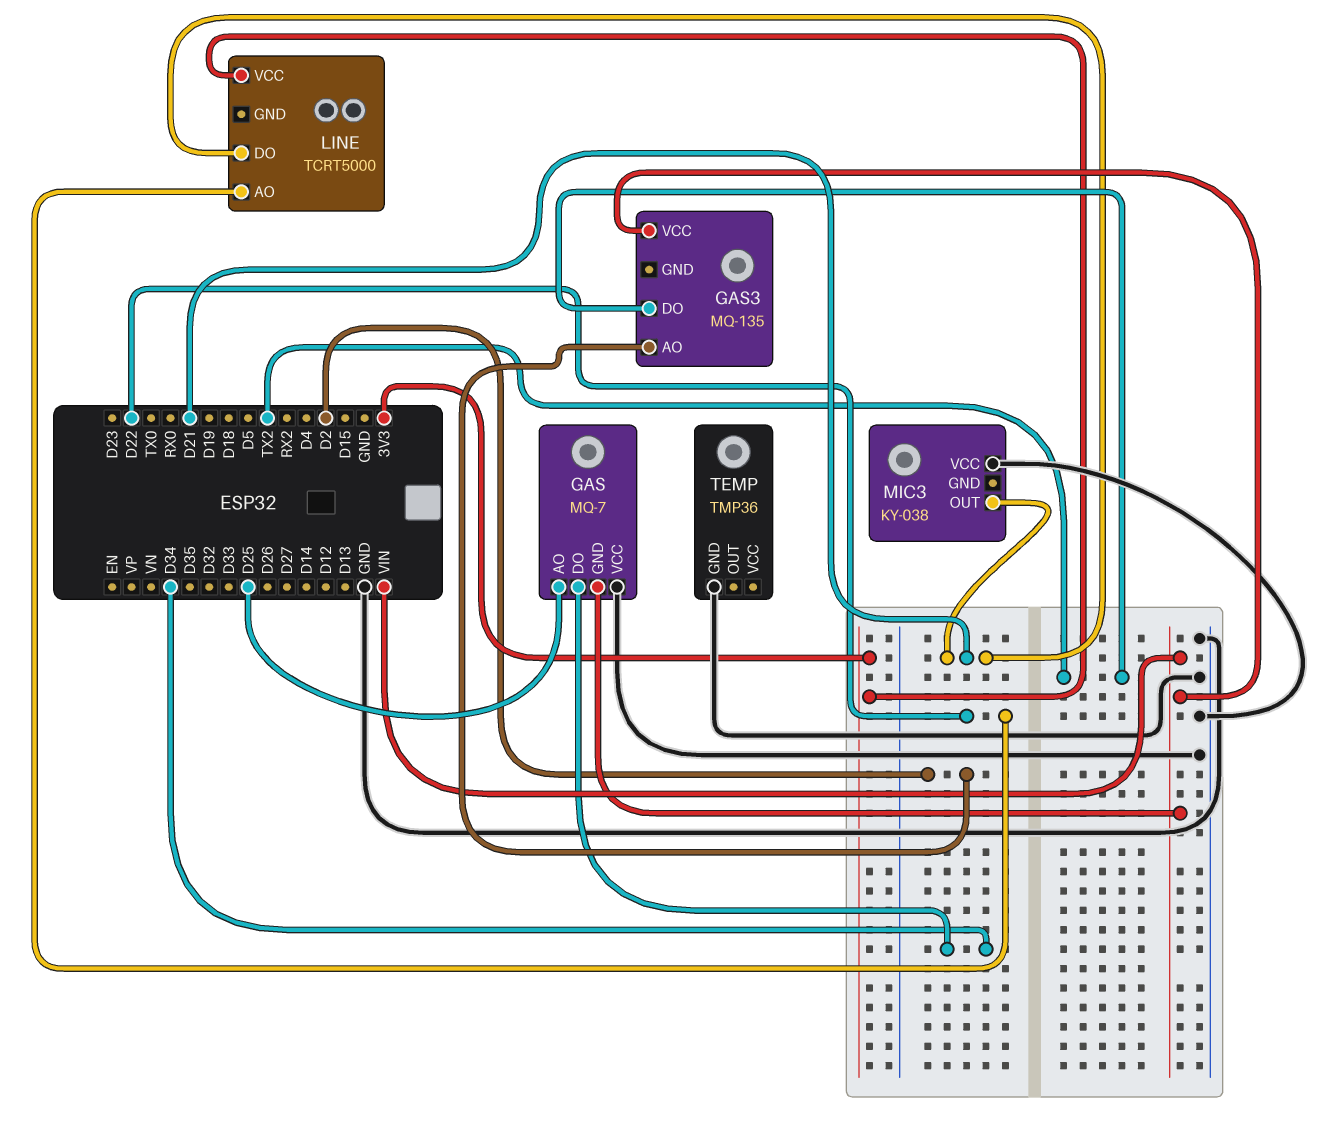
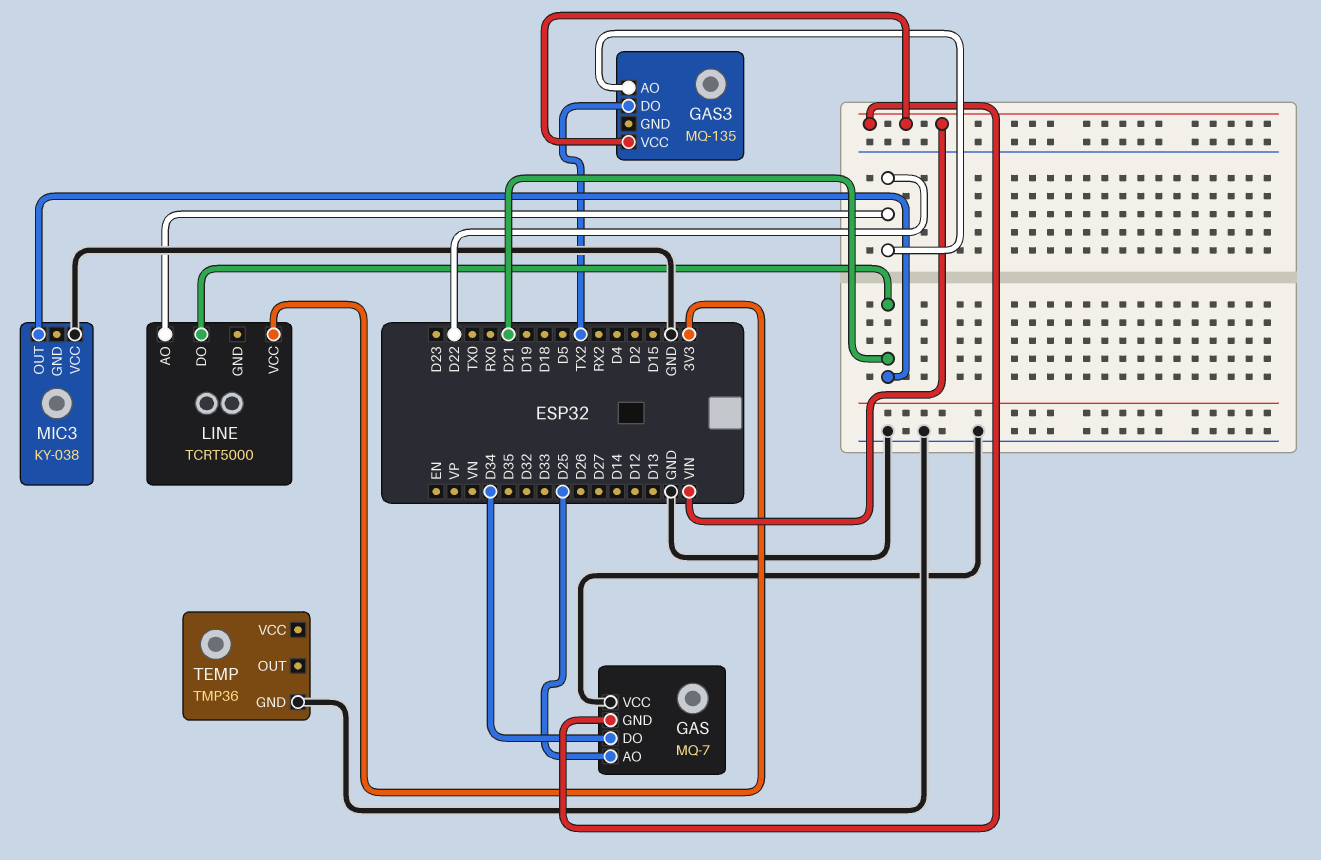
GAS3 pin AO: D2 -> D22

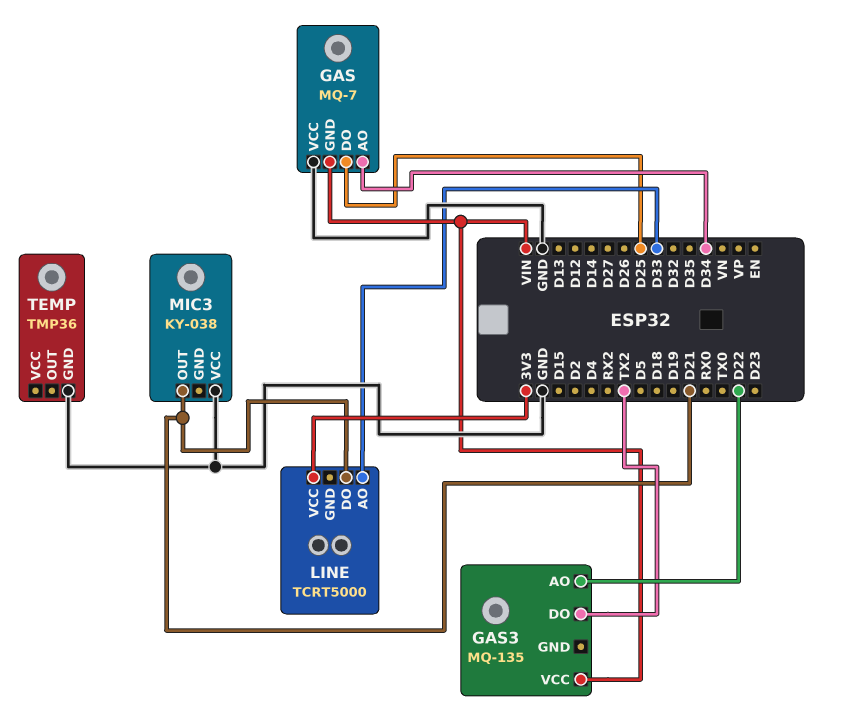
GAS pin AO: D25 -> D34
GAS pin DO: D34 -> D25
LINE pin AO: D22 -> D33

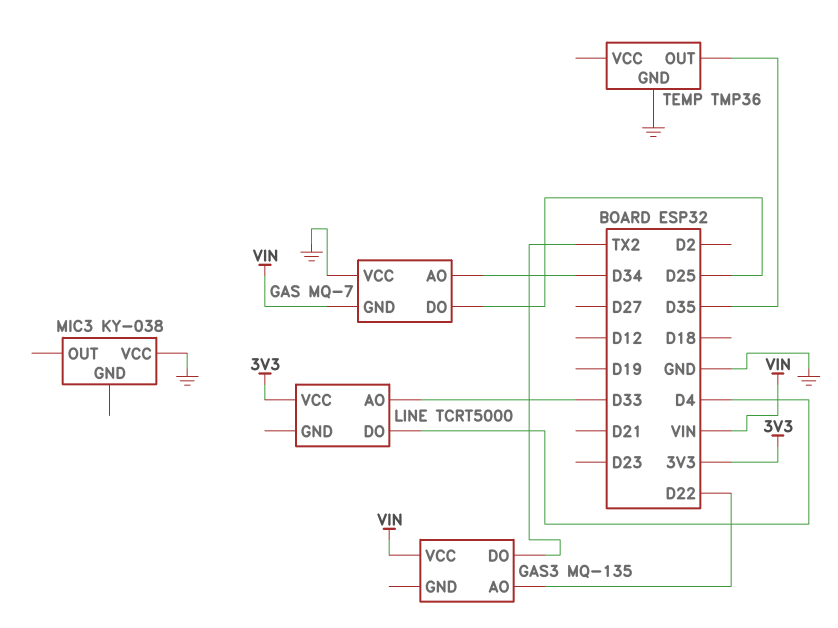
LINE pin DO: D21 -> D4
MIC3 pin OUT: D21 -> none
TEMP pin OUT: none -> D35

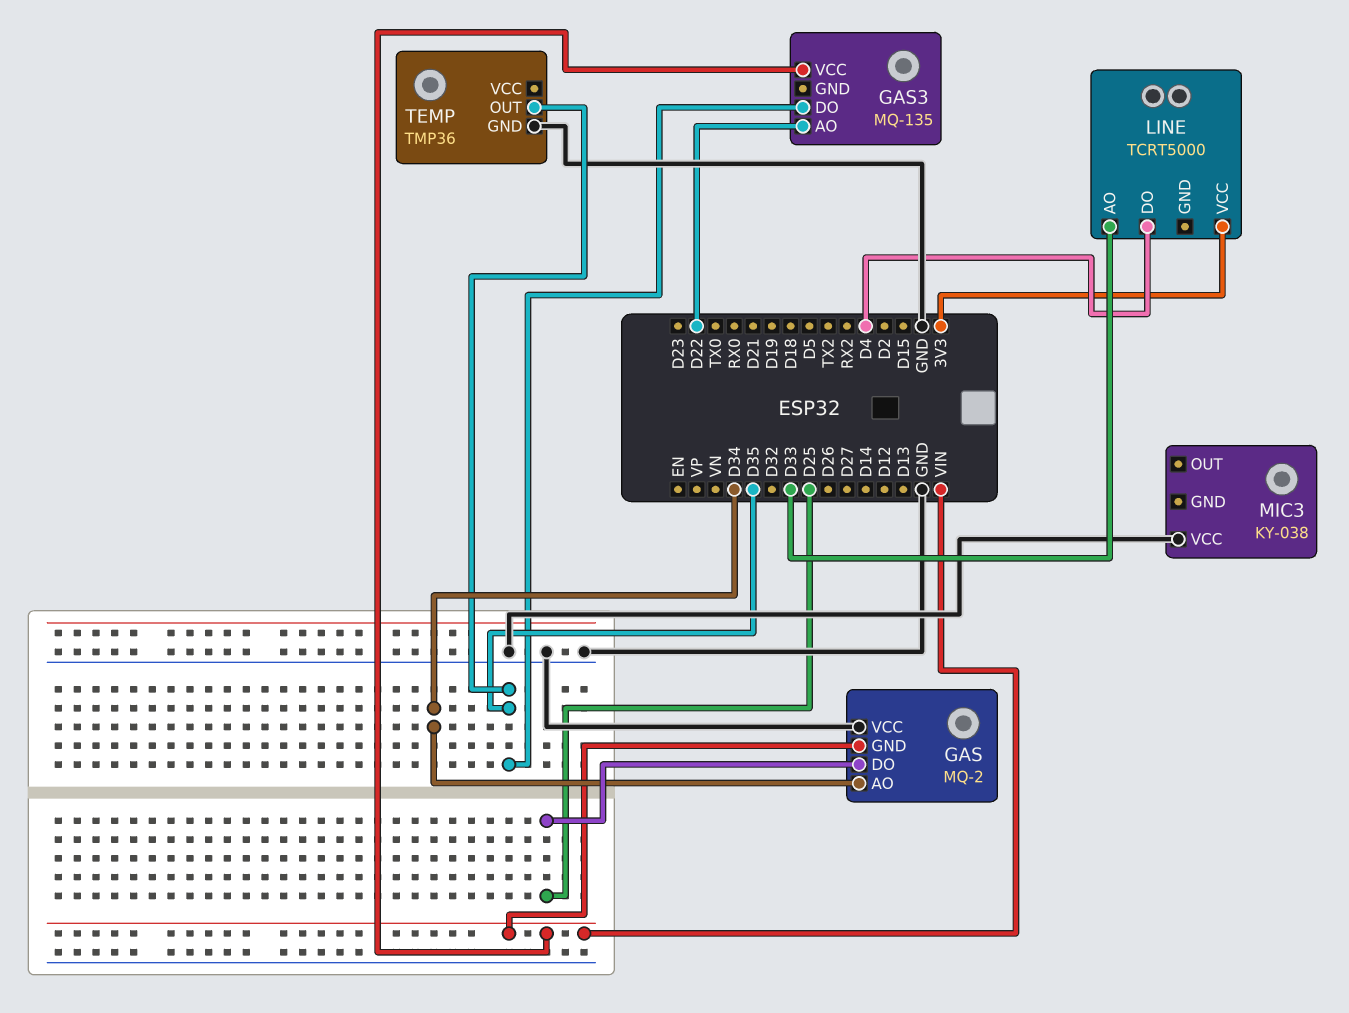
GAS: MQ-7 -> MQ-2
GAS3 pin DO: TX2 -> D35

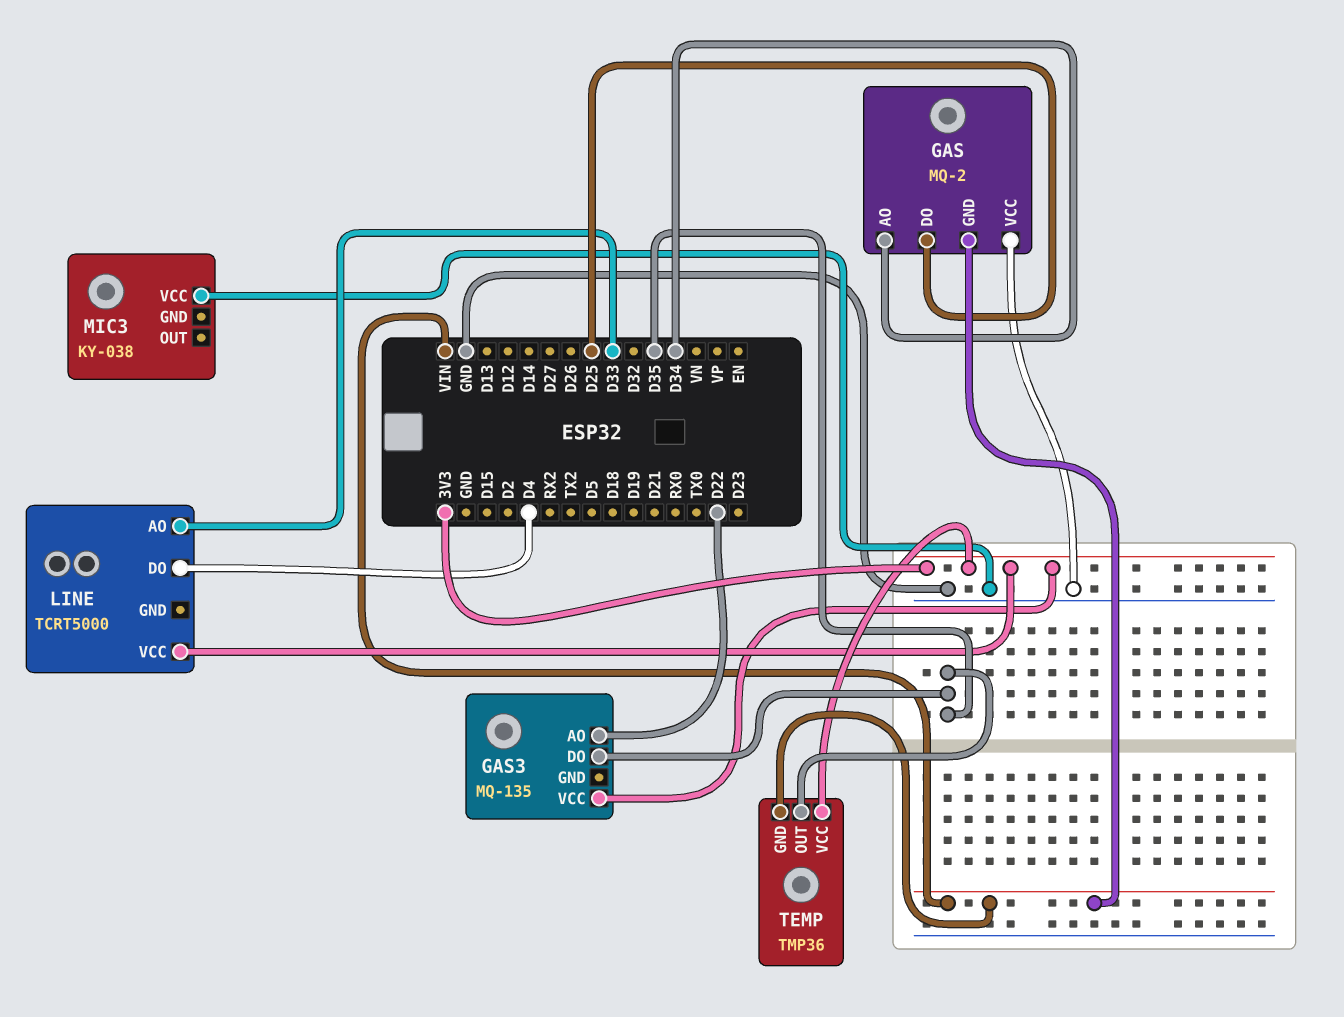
GAS3 pin VCC: VIN -> 3V3
TEMP pin GND: GND -> VIN
TEMP pin VCC: none -> 3V3

